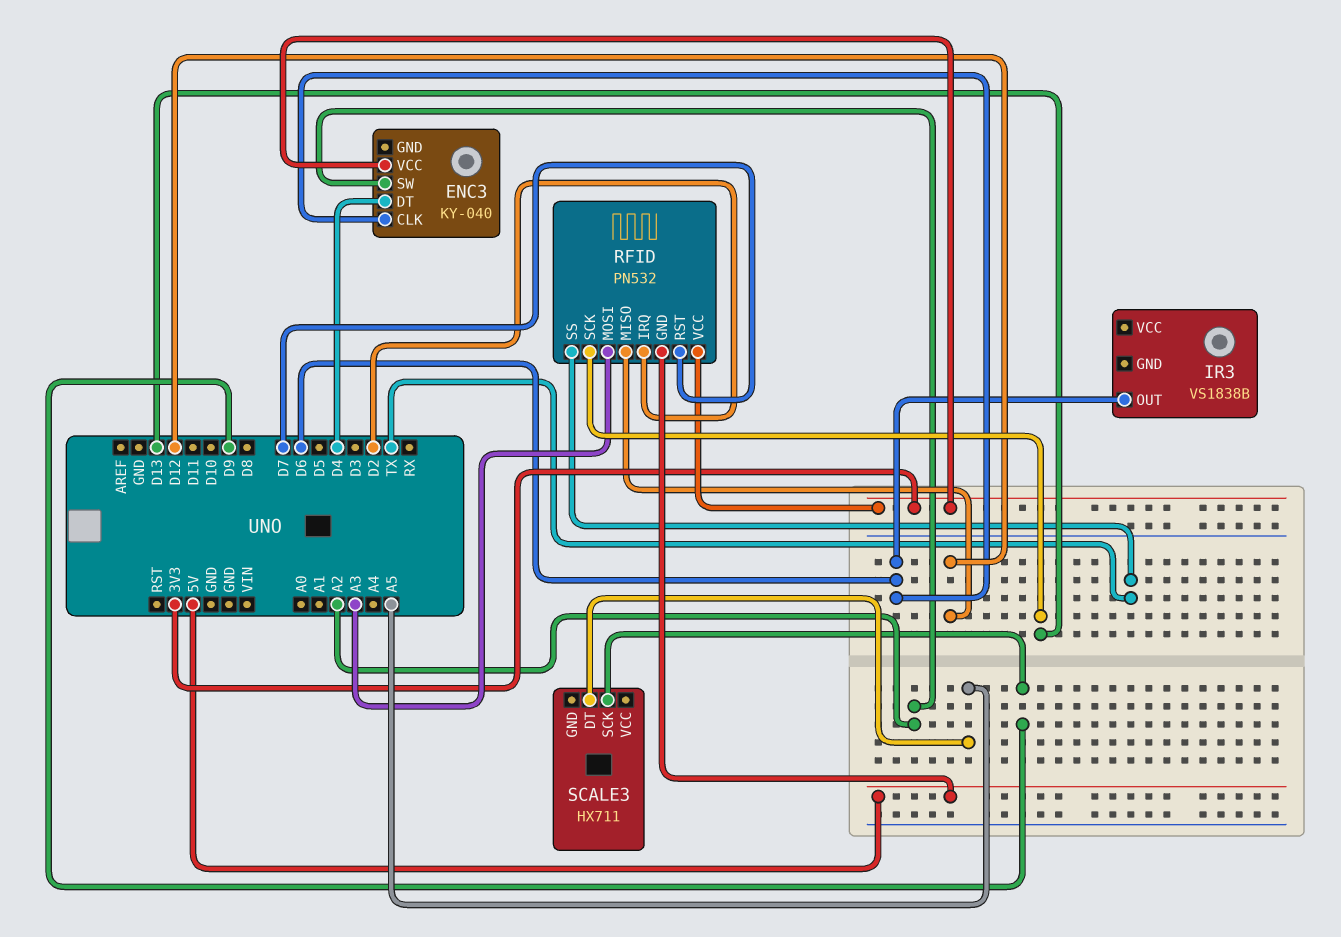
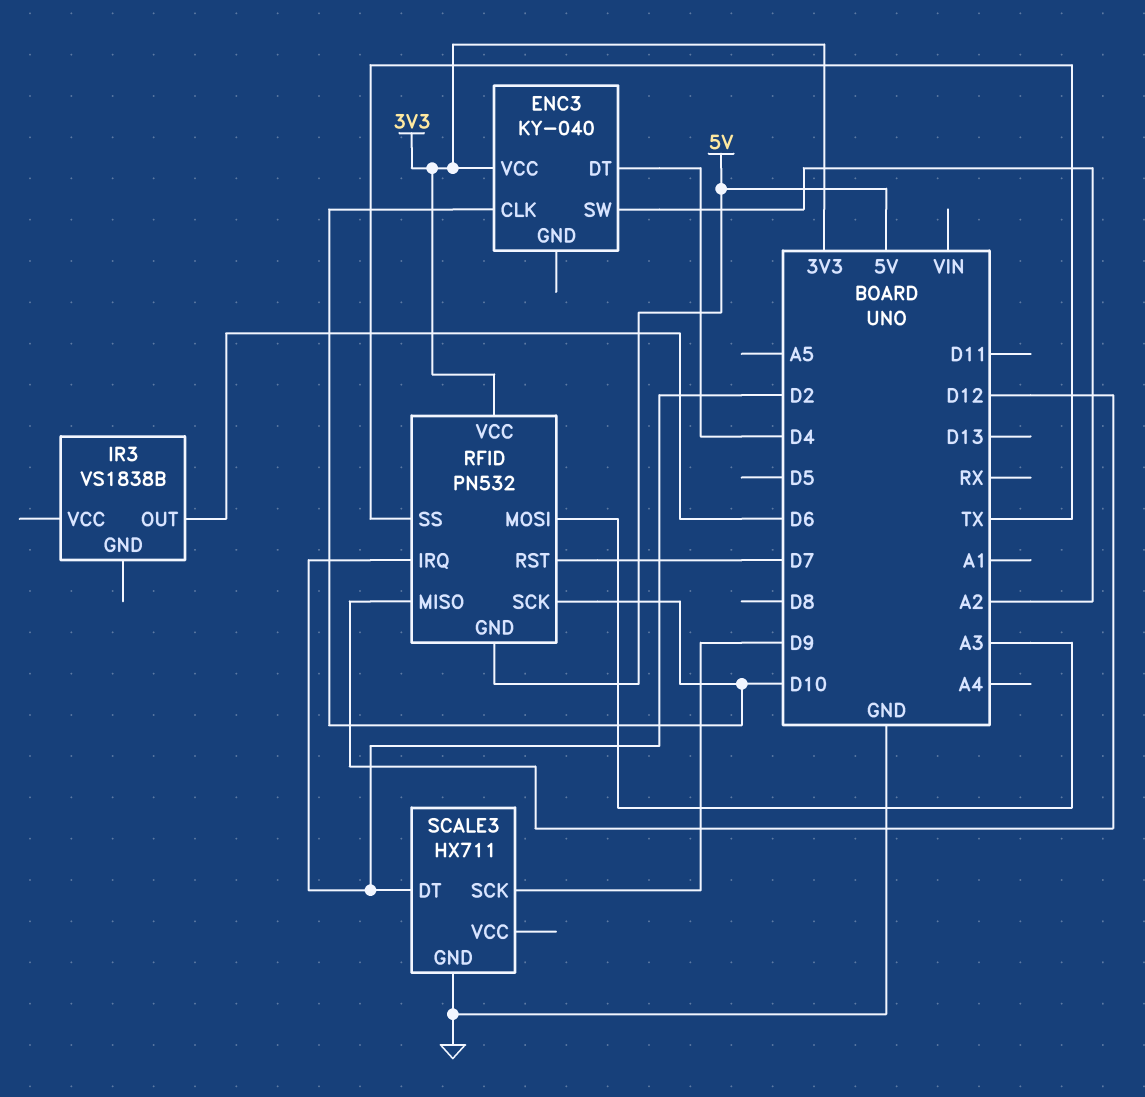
ENC3 pin CLK: D6 -> D10
RFID pin SCK: D13 -> D10
SCALE3 pin DT: A5 -> D2
SCALE3 pin GND: none -> GND

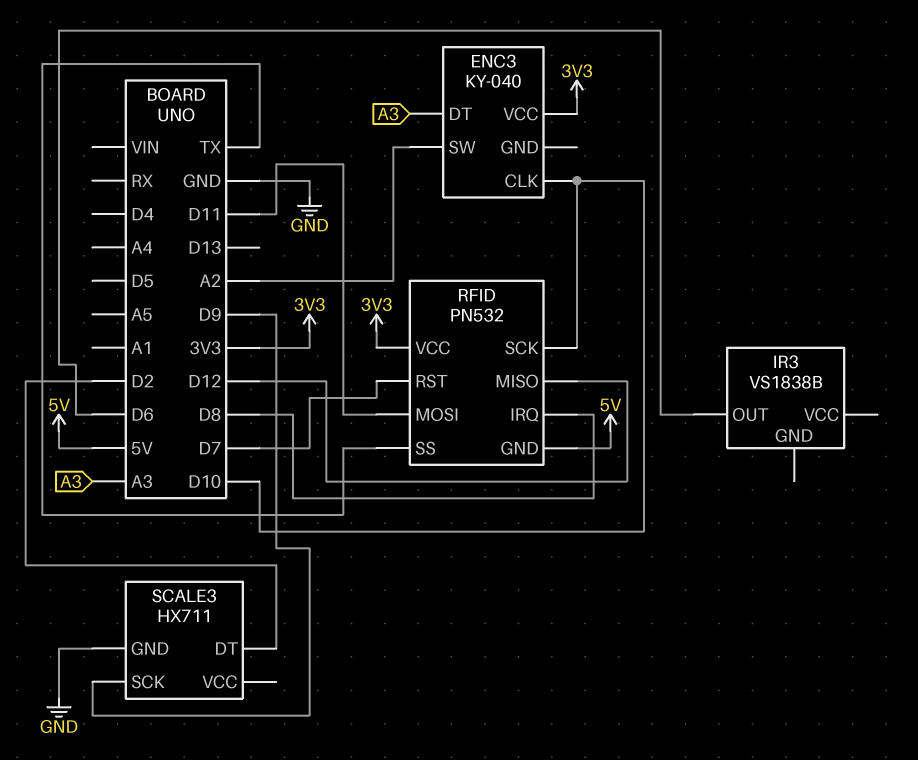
ENC3 pin DT: D4 -> A3
RFID pin IRQ: D2 -> D8
RFID pin MOSI: A3 -> D11

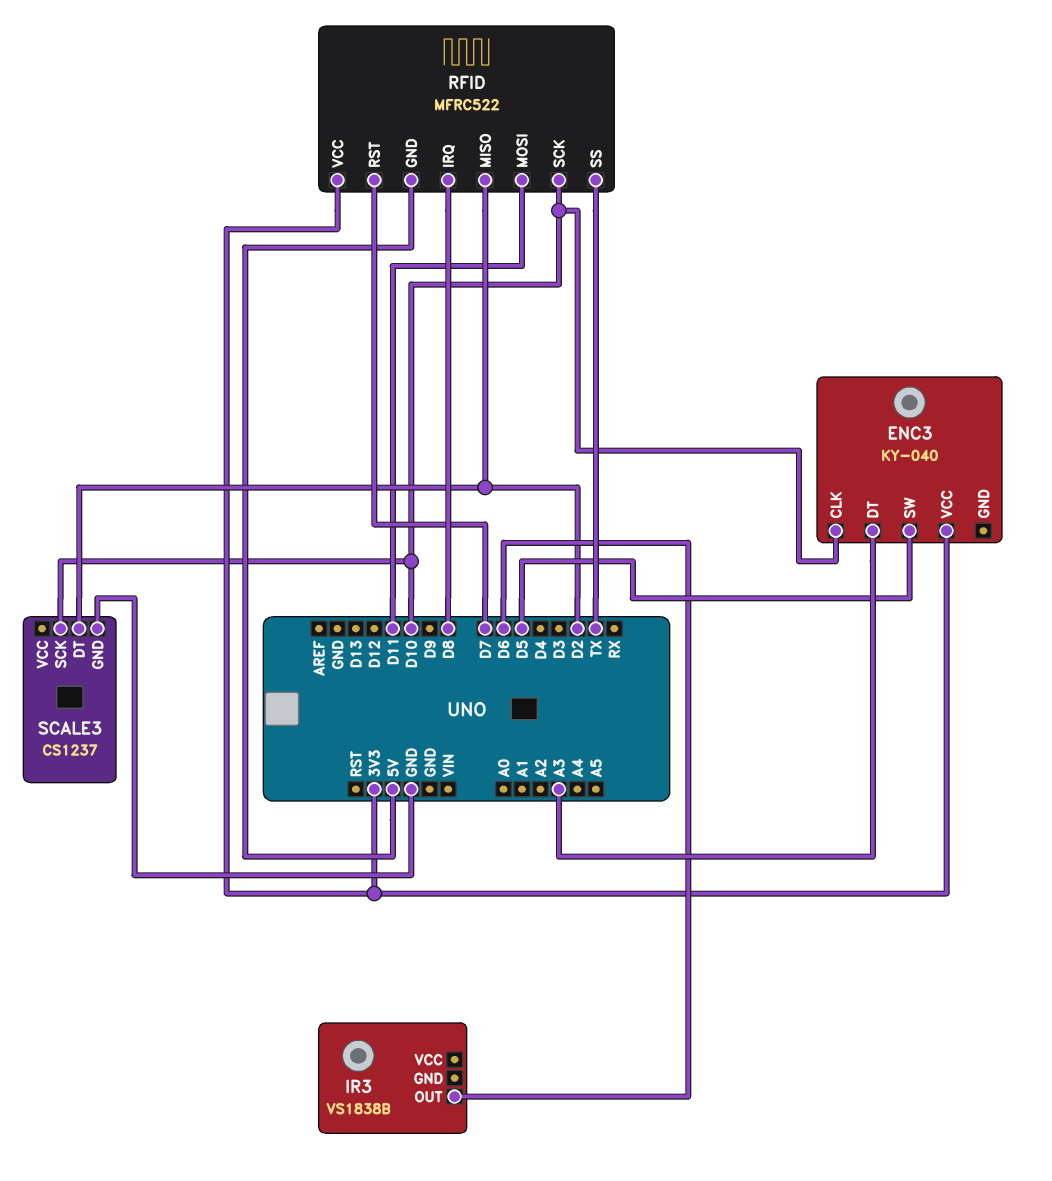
ENC3 pin SW: A2 -> D5
RFID: PN532 -> MFRC522
RFID pin MISO: D12 -> D2
SCALE3: HX711 -> CS1237
SCALE3 pin SCK: D9 -> D10

